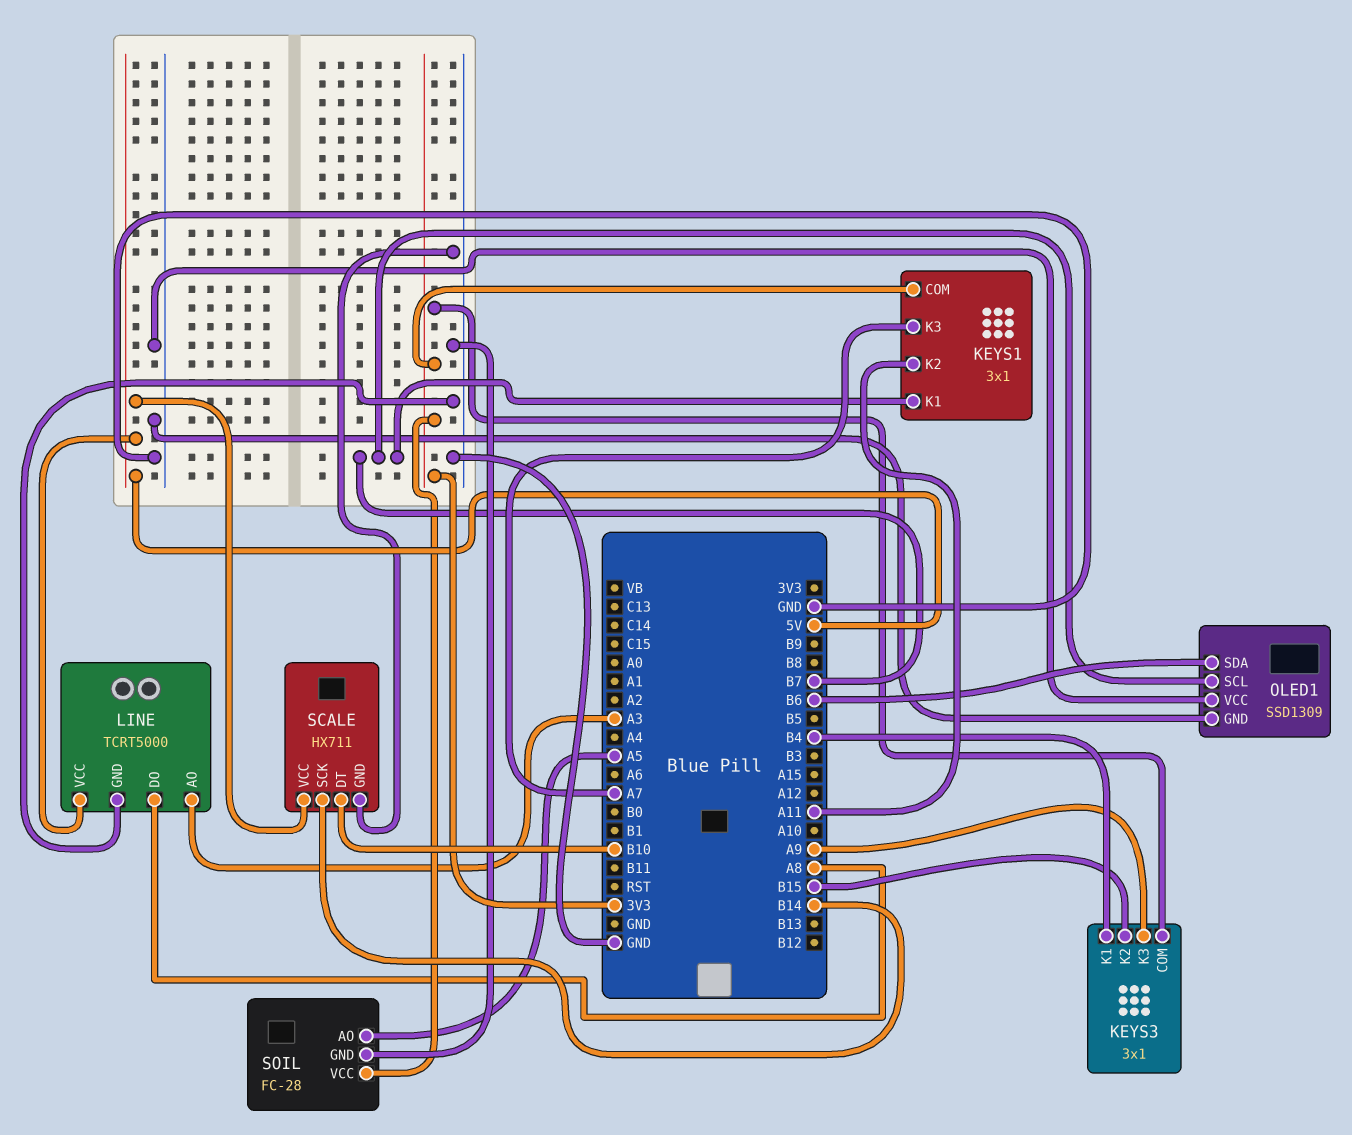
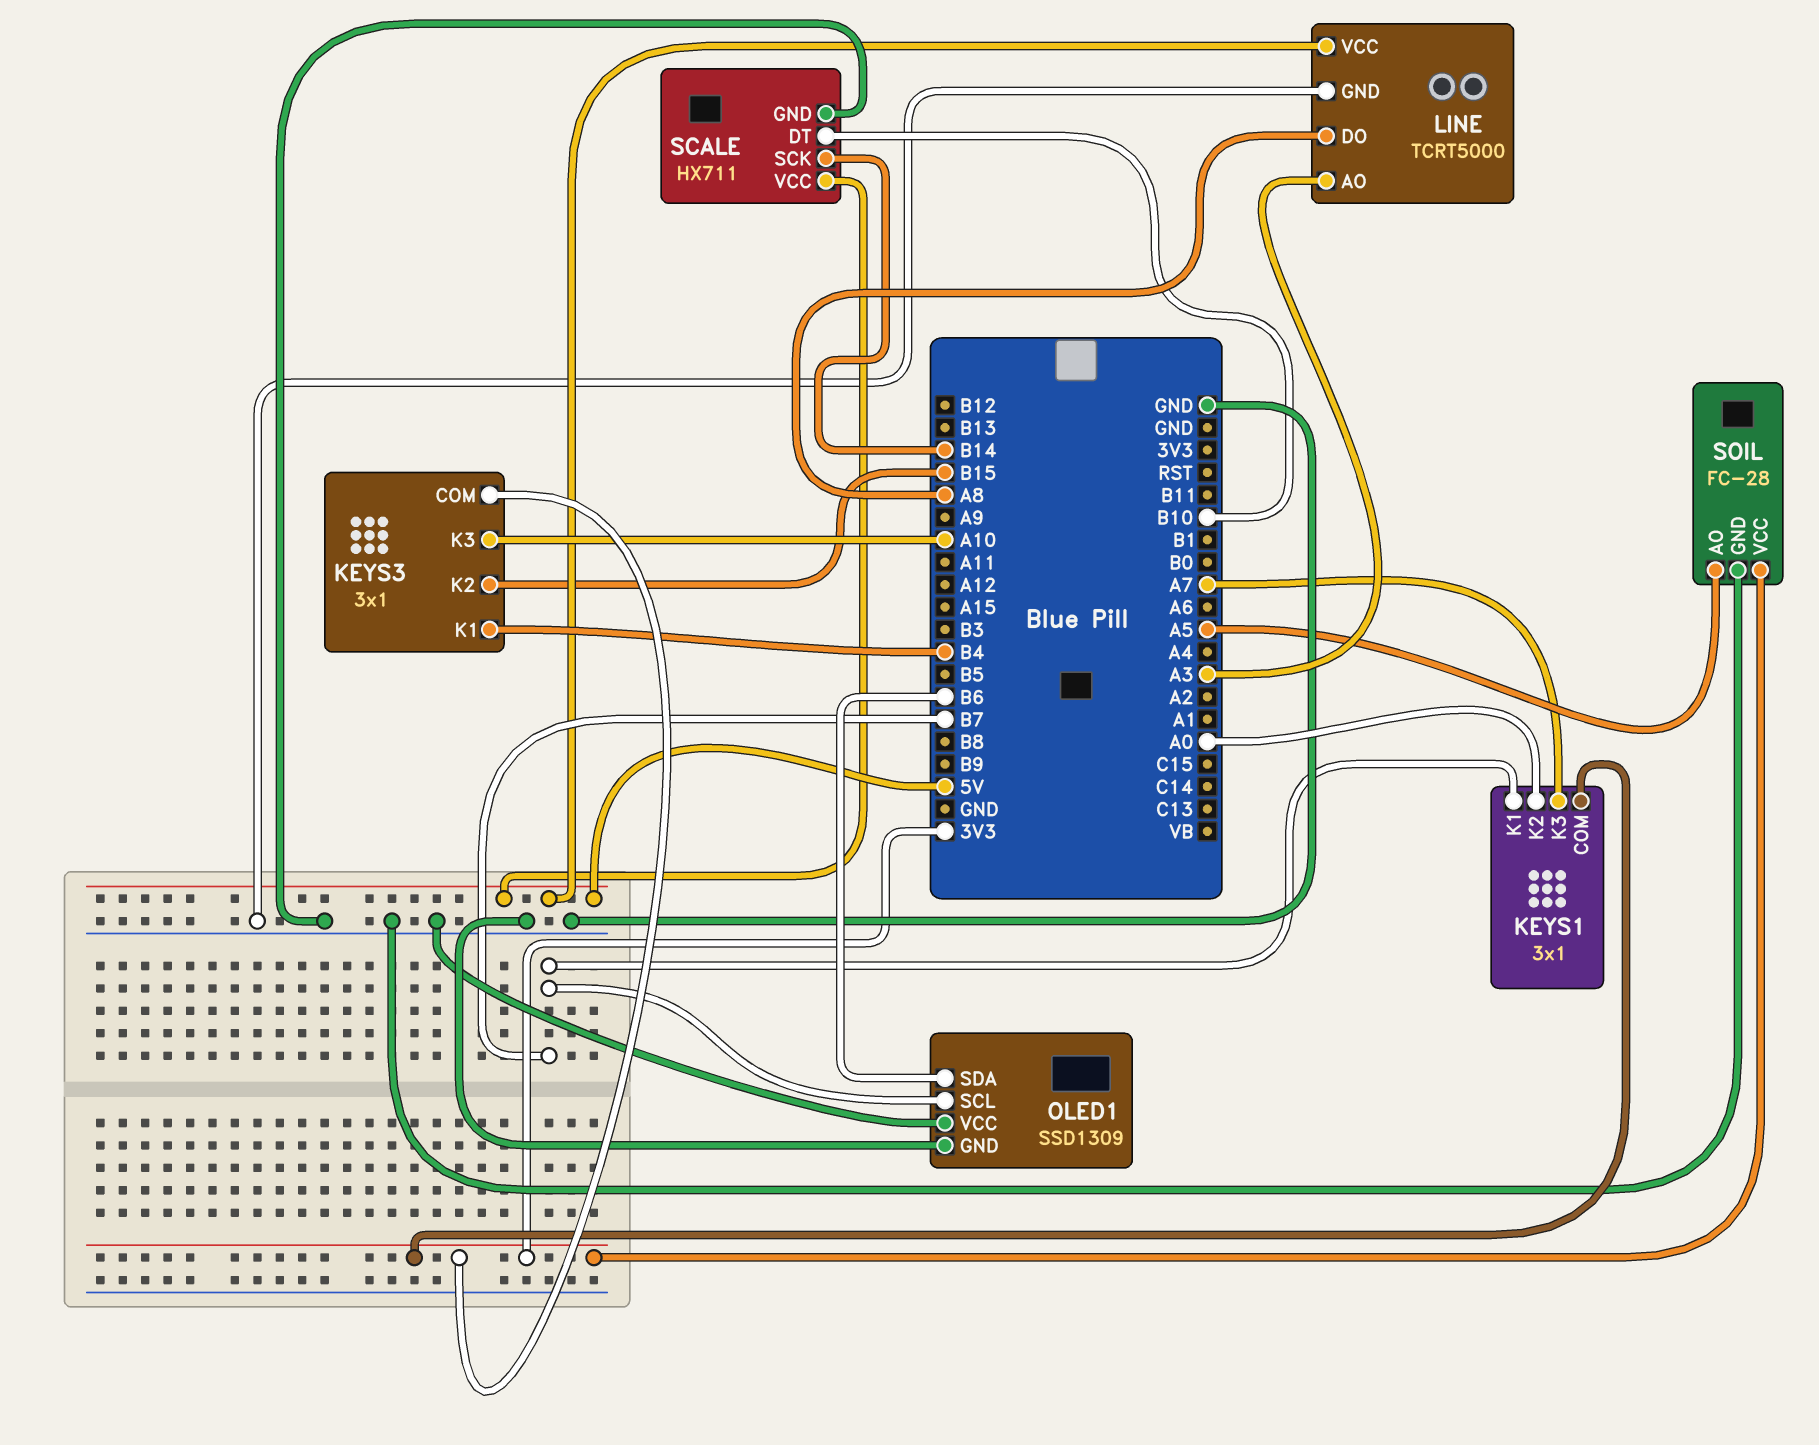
KEYS1 pin K2: A11 -> A0
KEYS3 pin K3: A9 -> A10

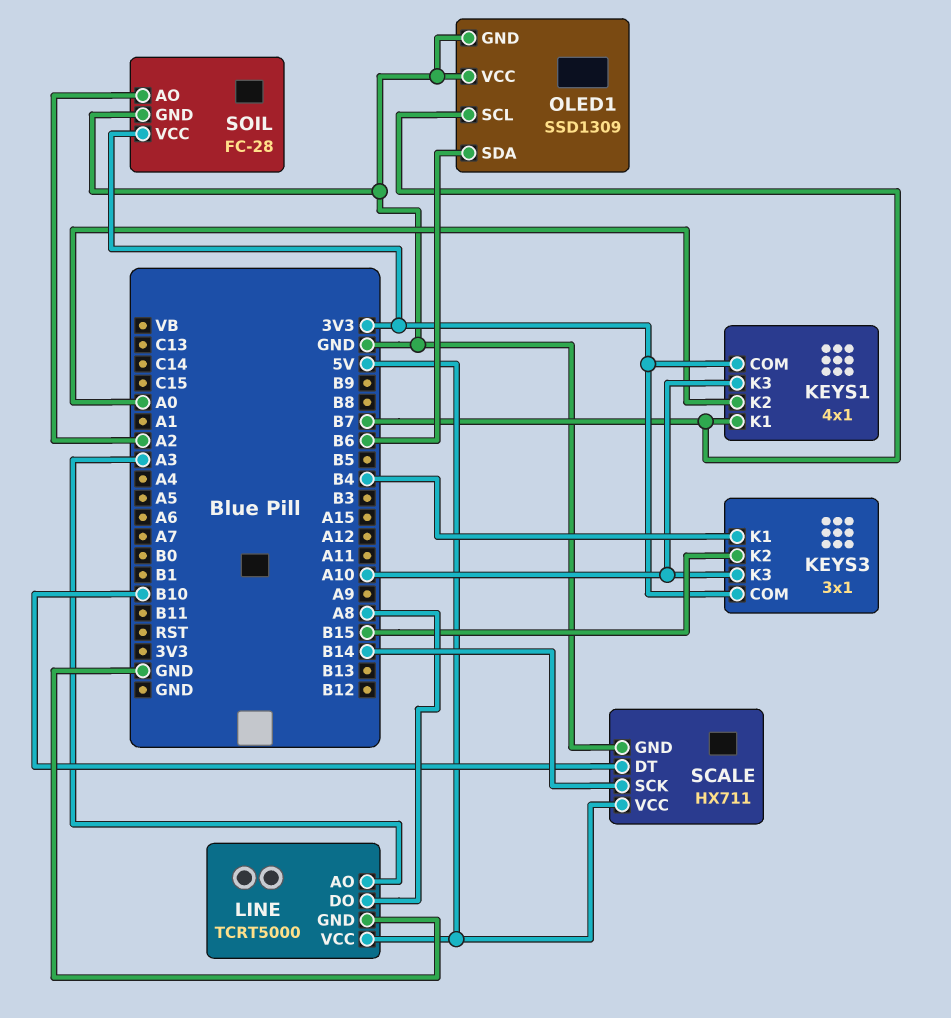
KEYS1: 3x1 -> 4x1
KEYS1 pin K3: A7 -> A10
SOIL pin AO: A5 -> A2

